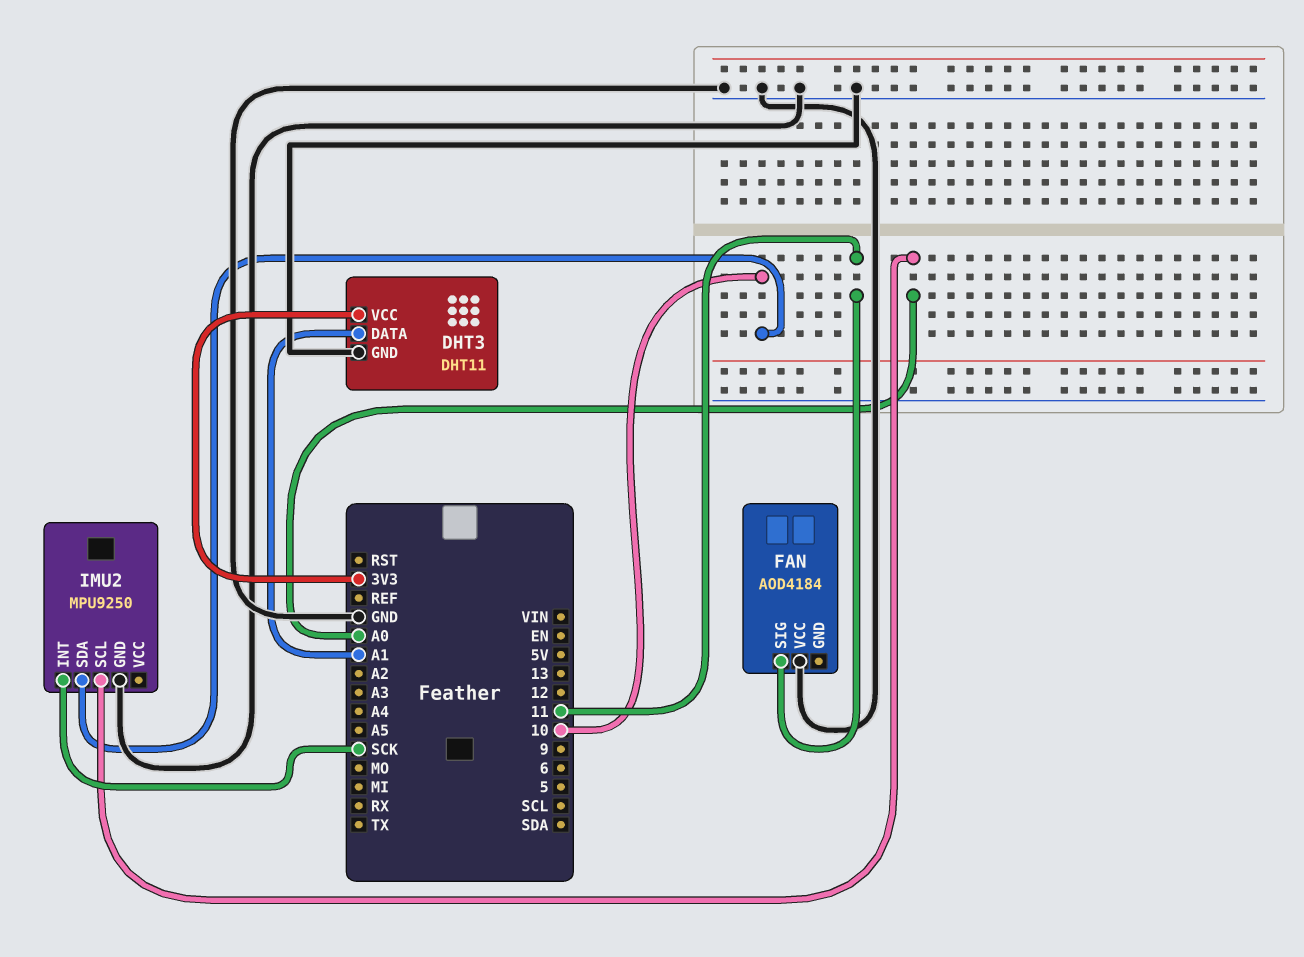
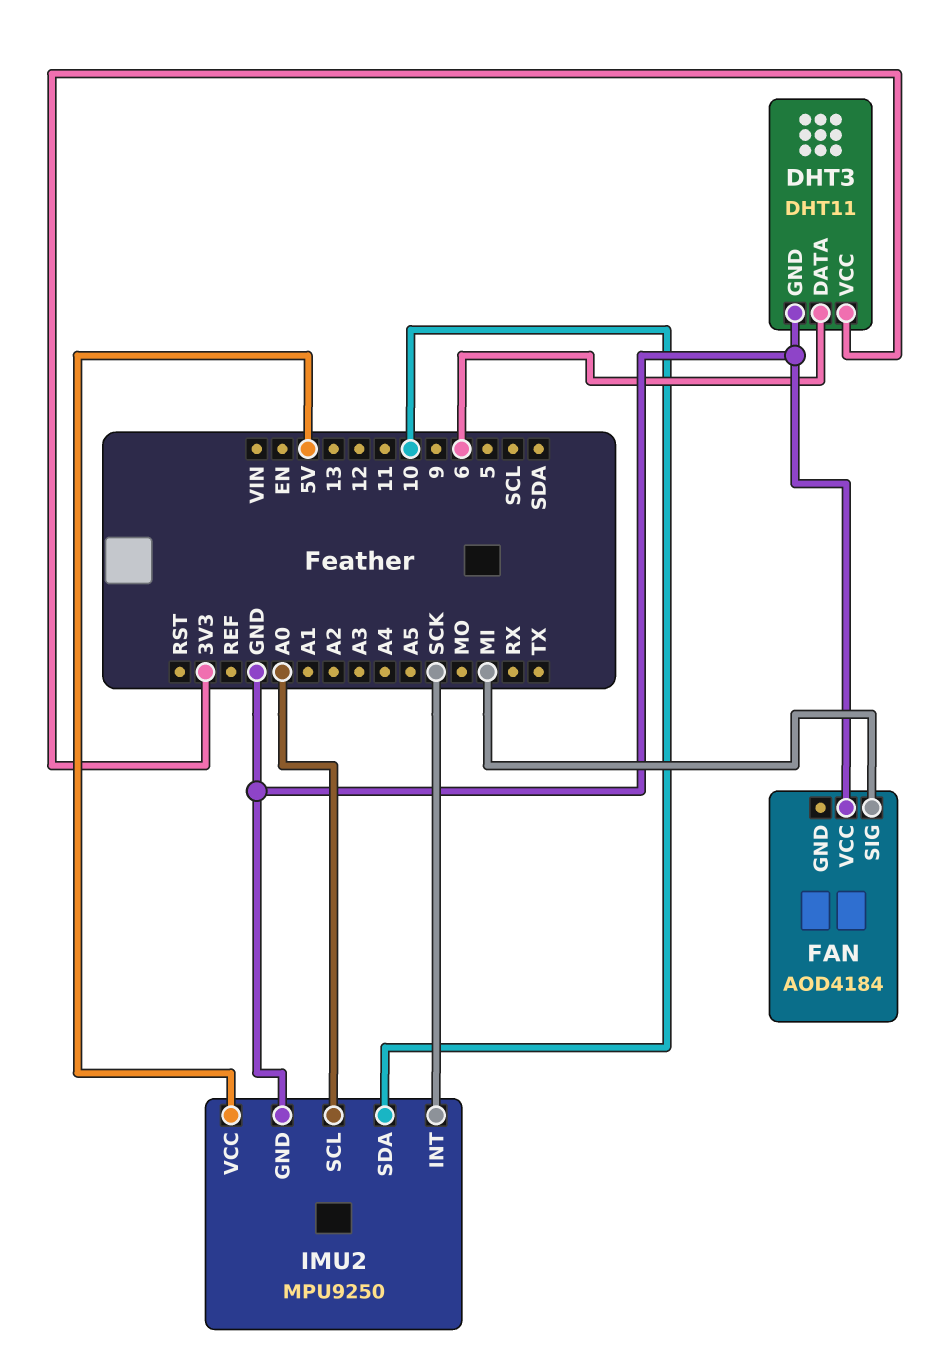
DHT3 pin DATA: A1 -> 6
FAN pin SIG: 11 -> MI
IMU2 pin VCC: none -> 5V

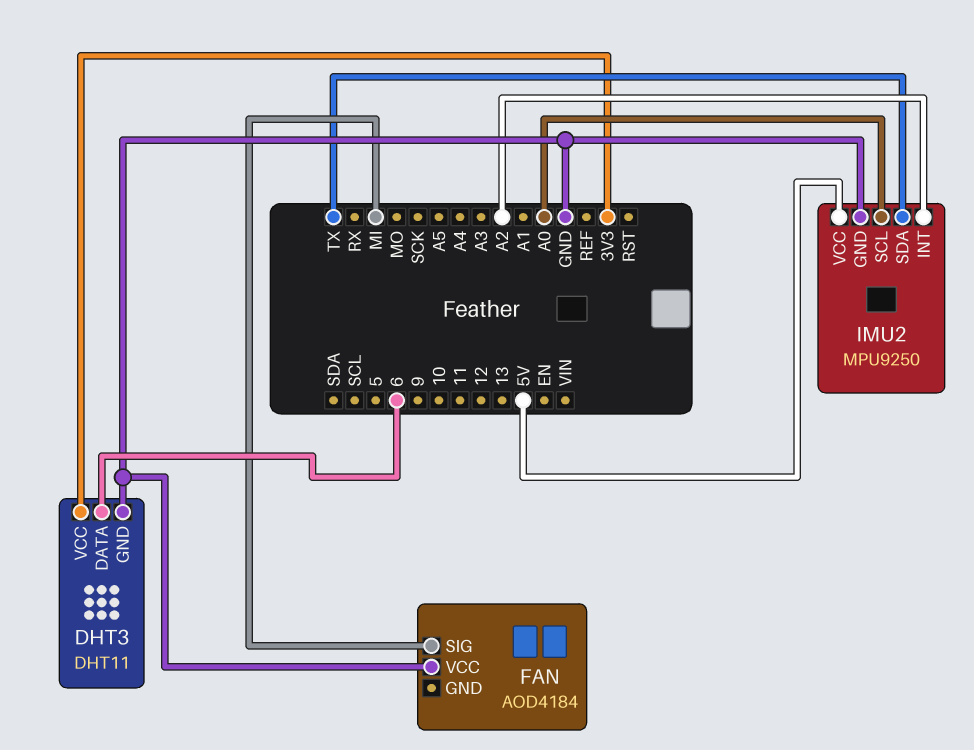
IMU2 pin INT: SCK -> A2
IMU2 pin SDA: 10 -> TX

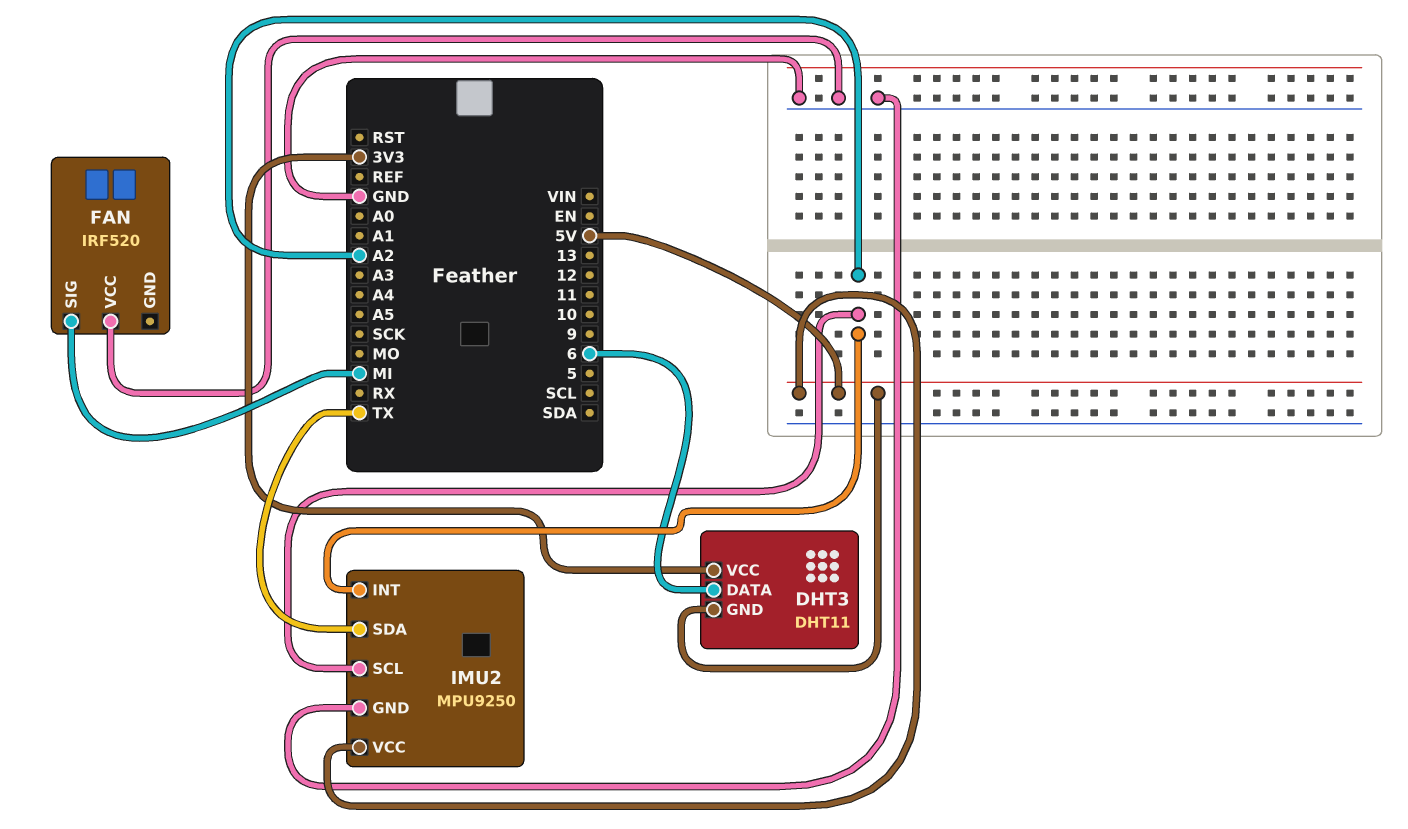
DHT3 pin GND: GND -> 5V
FAN: AOD4184 -> IRF520
IMU2 pin SCL: A0 -> A2

